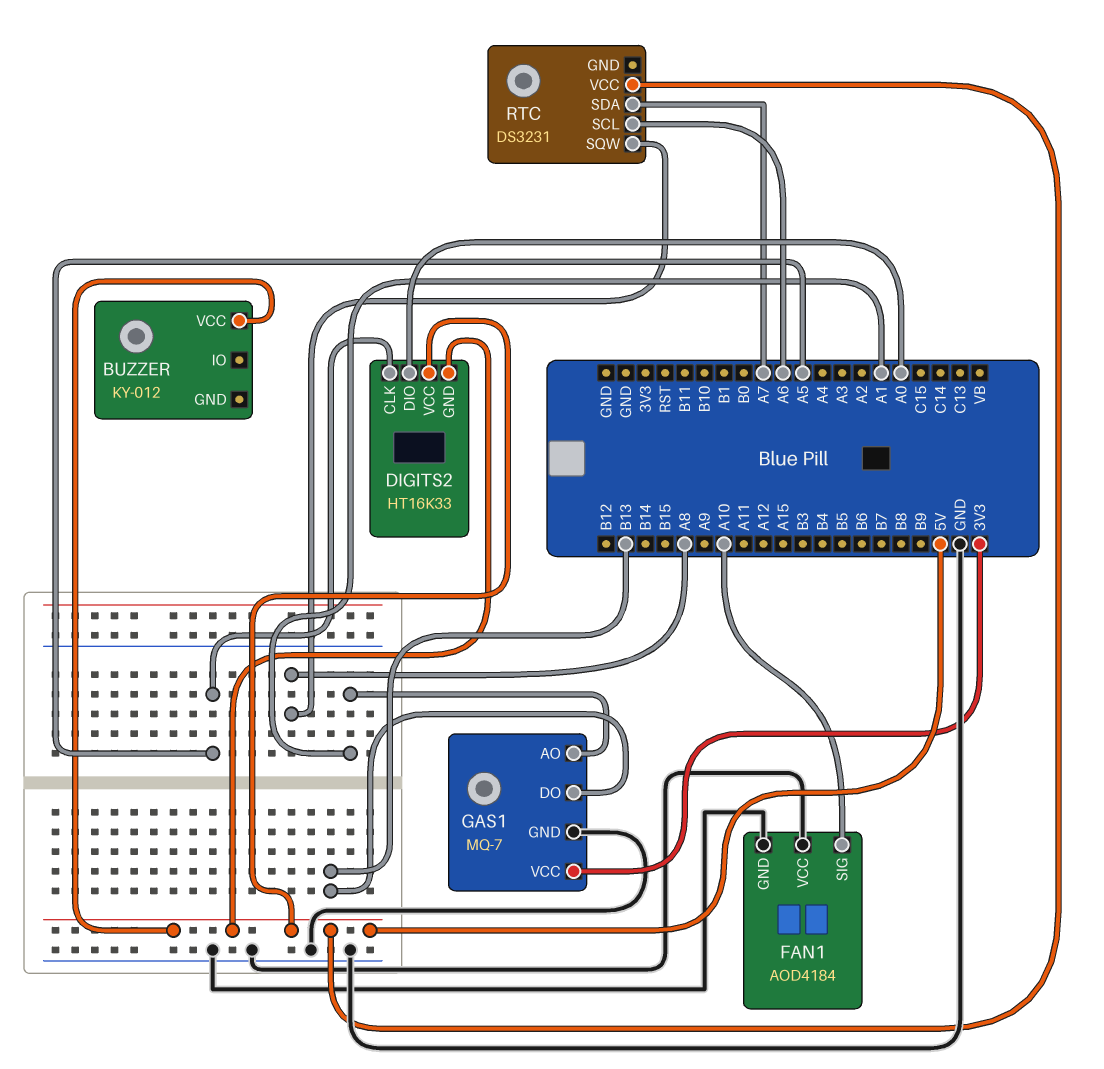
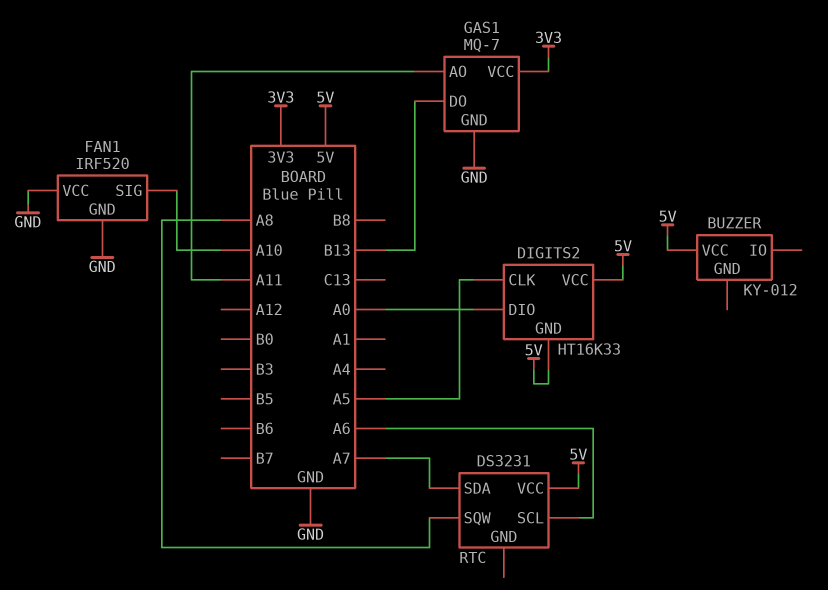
FAN1: AOD4184 -> IRF520
GAS1 pin AO: A1 -> A11

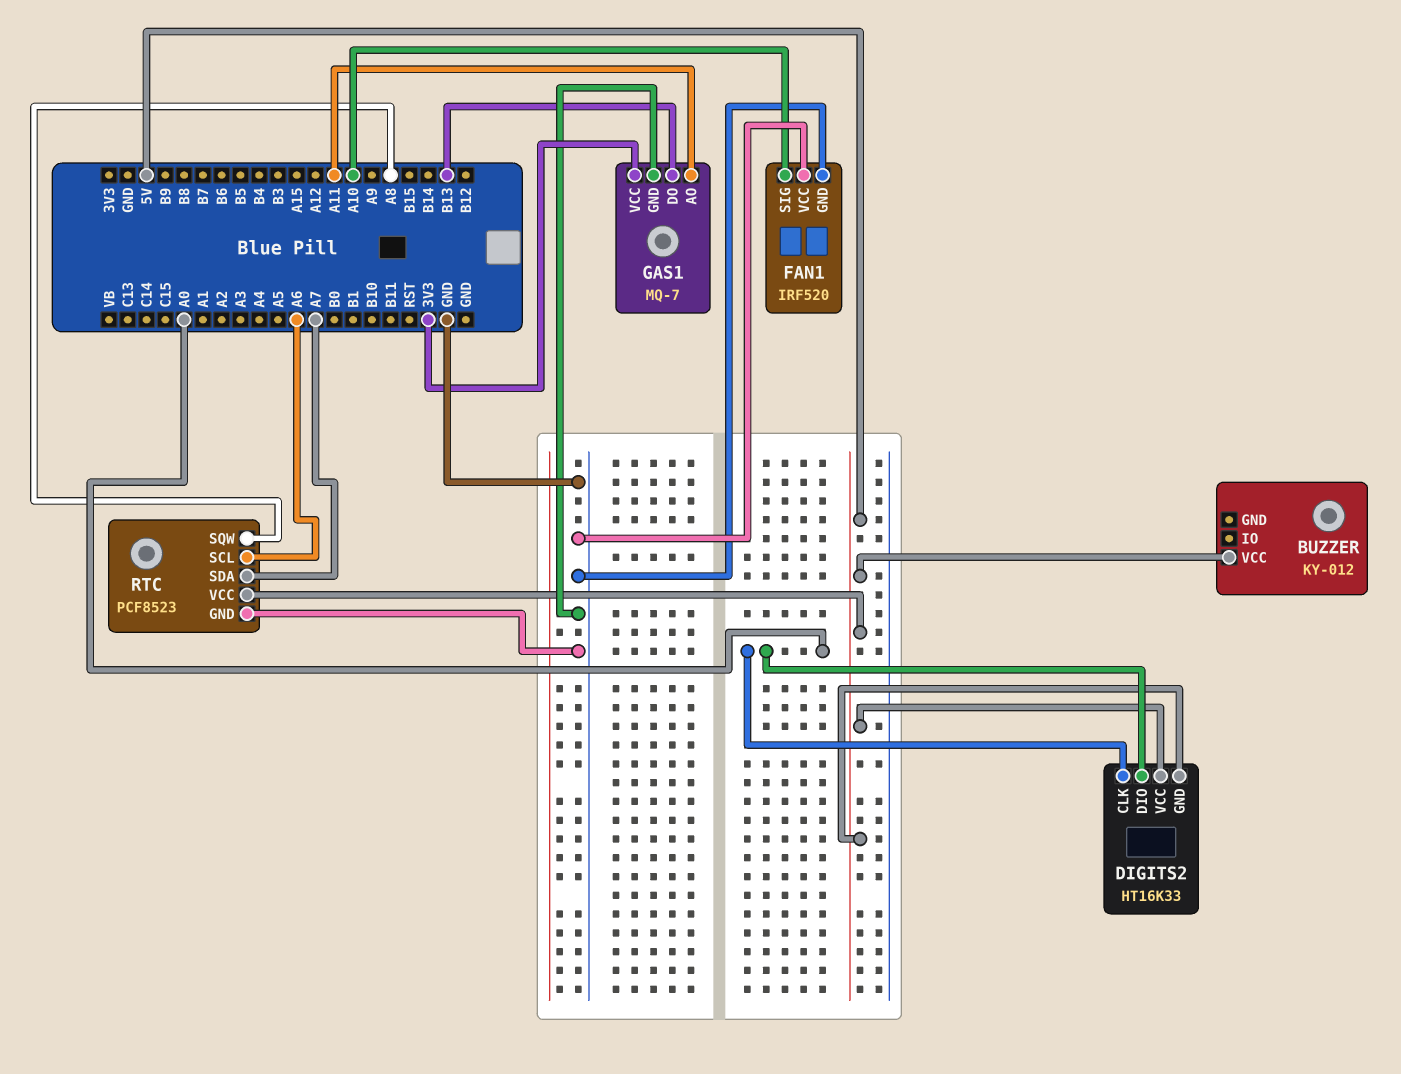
DIGITS2 pin CLK: A5 -> A0
RTC: DS3231 -> PCF8523
RTC pin GND: none -> GND

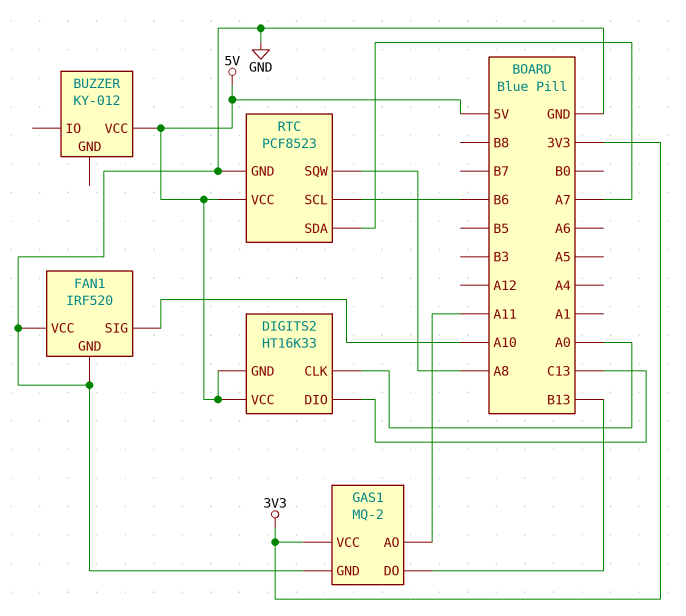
DIGITS2 pin DIO: A0 -> C13
GAS1: MQ-7 -> MQ-2
RTC pin SCL: A6 -> B6

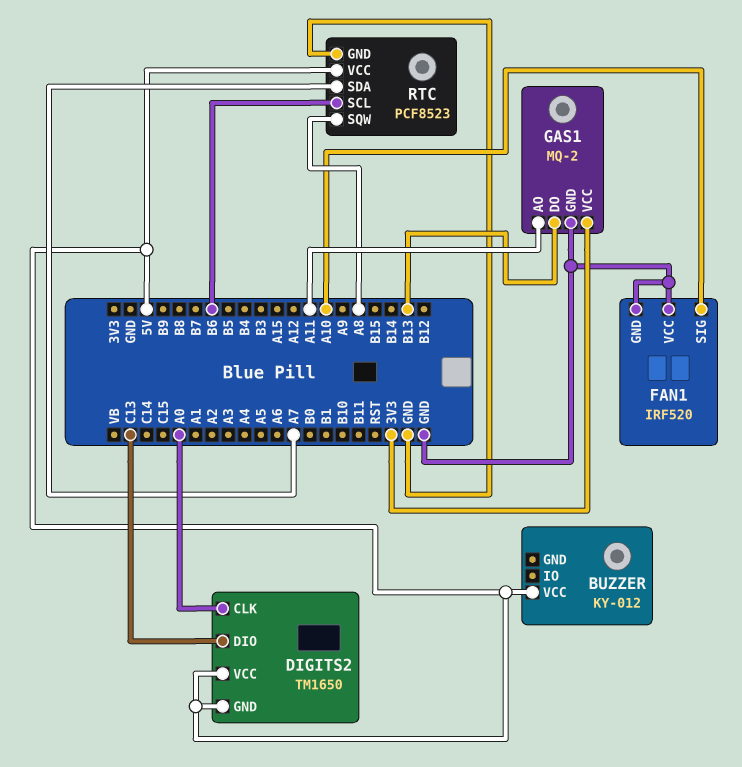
DIGITS2: HT16K33 -> TM1650

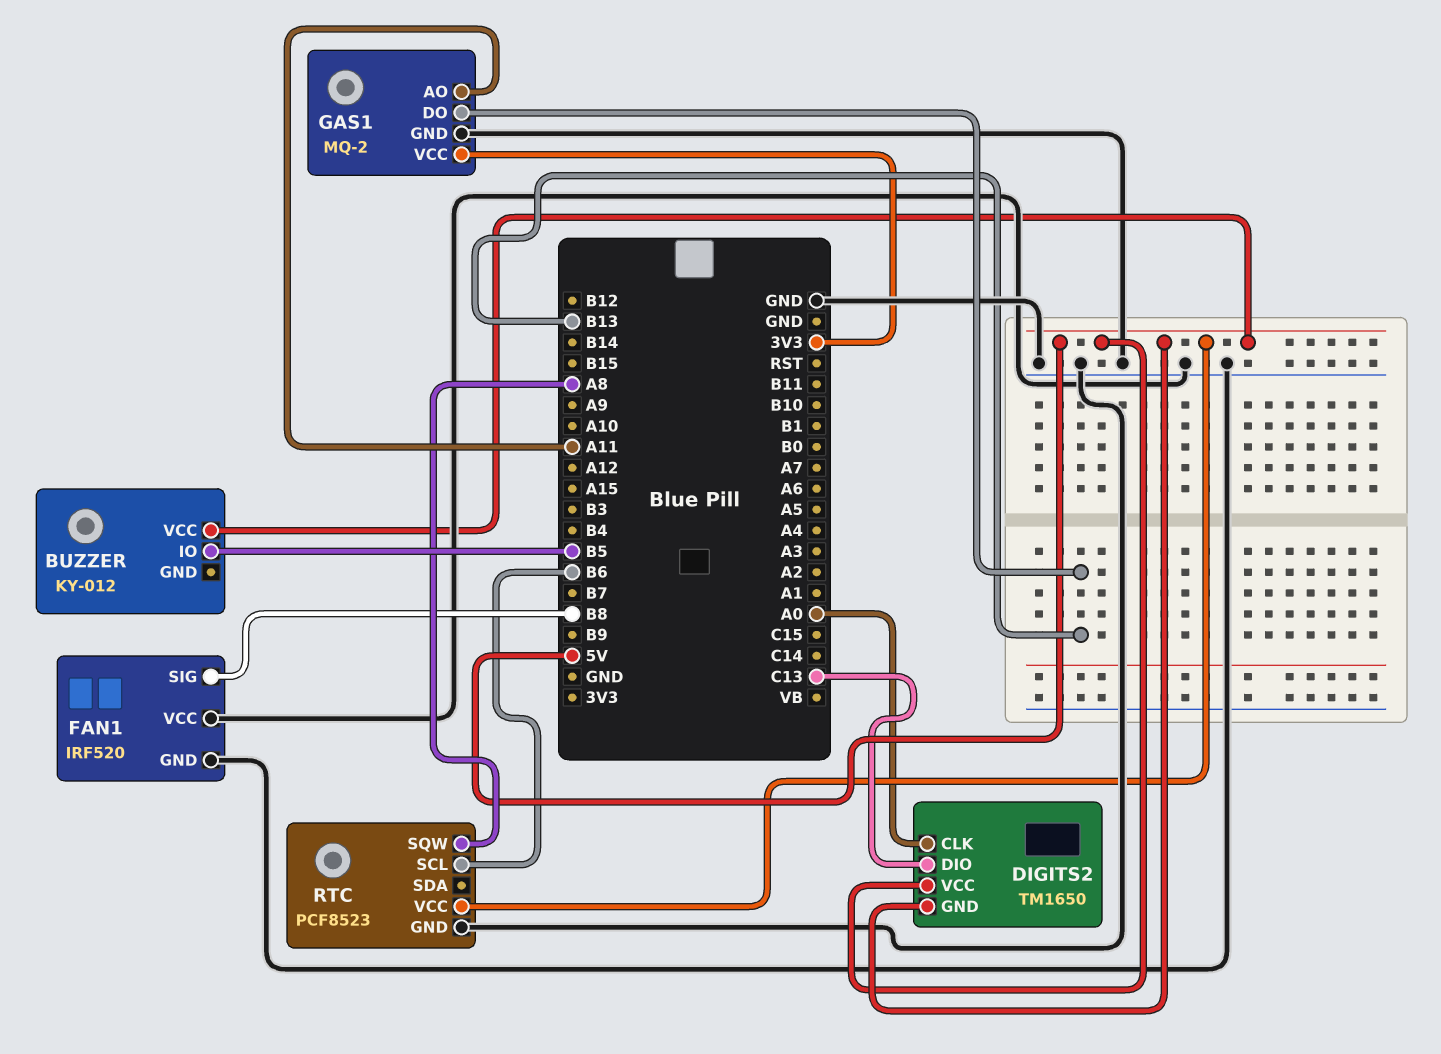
BUZZER pin IO: none -> B5
FAN1 pin SIG: A10 -> B8
RTC pin SDA: A7 -> none

